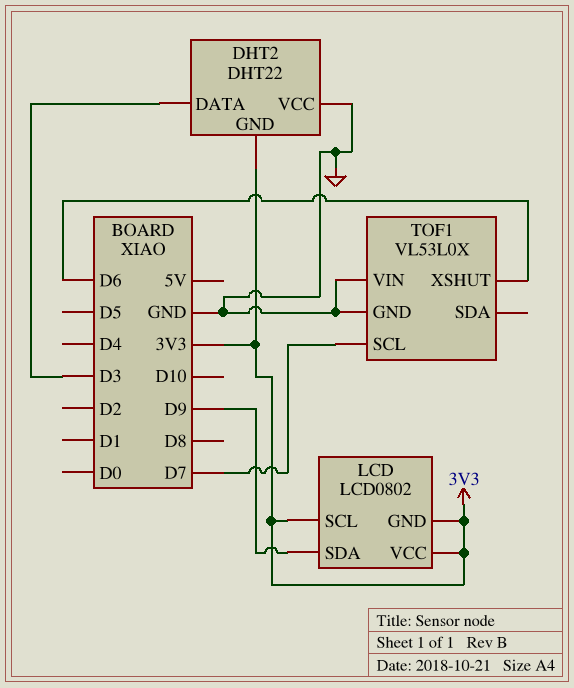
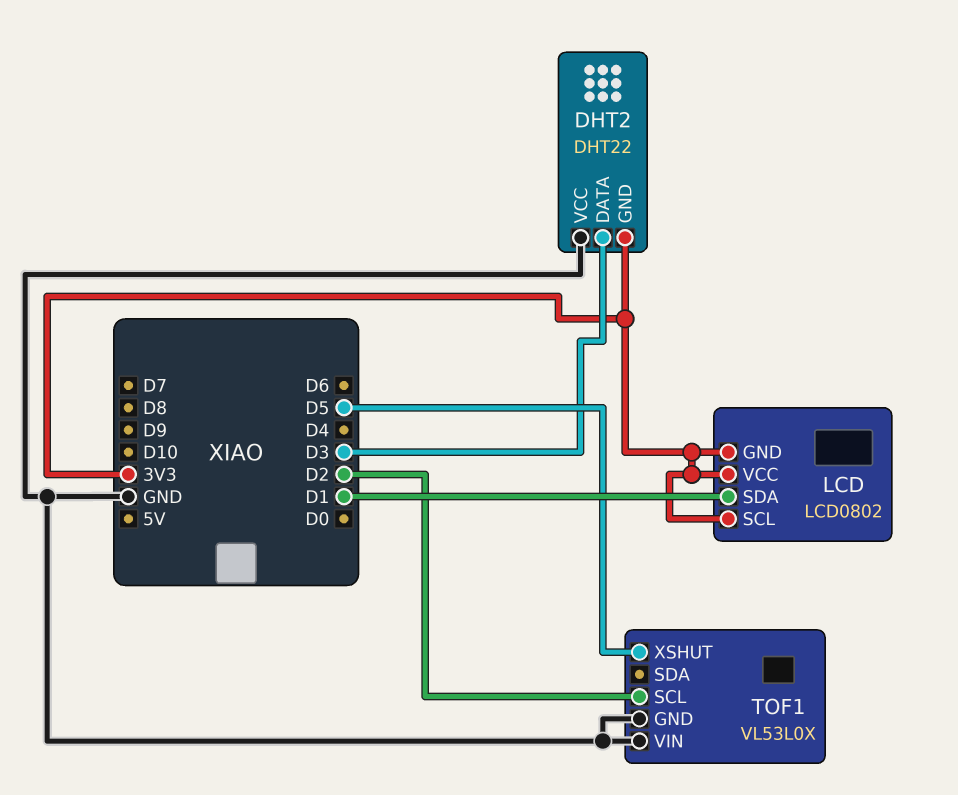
LCD pin SDA: D9 -> D1
TOF1 pin SCL: D7 -> D2
TOF1 pin XSHUT: D6 -> D5

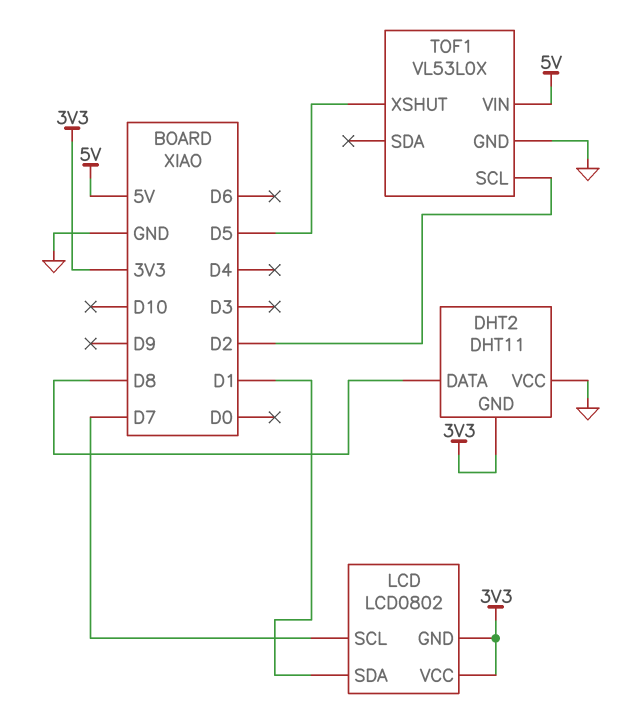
DHT2: DHT22 -> DHT11
DHT2 pin DATA: D3 -> D8
LCD pin SCL: 3V3 -> D7
TOF1 pin VIN: GND -> 5V

